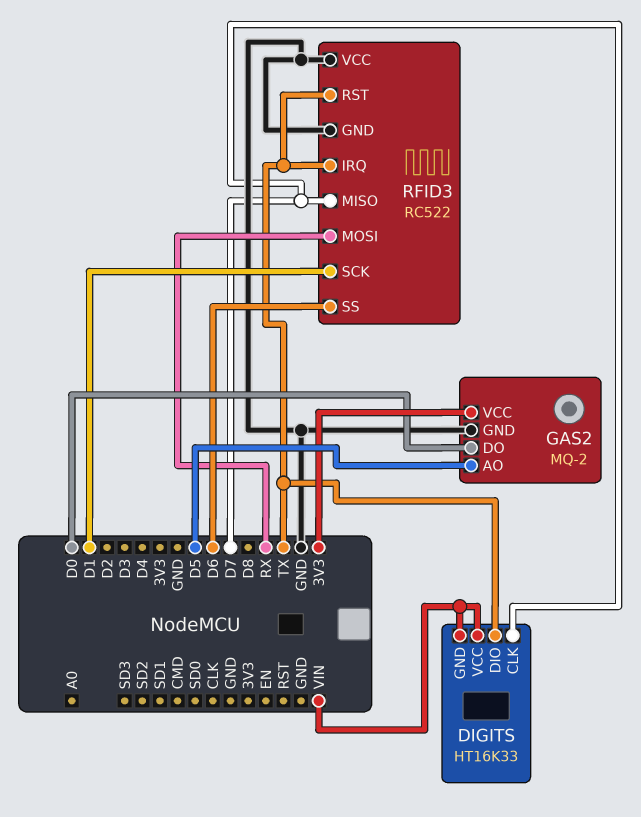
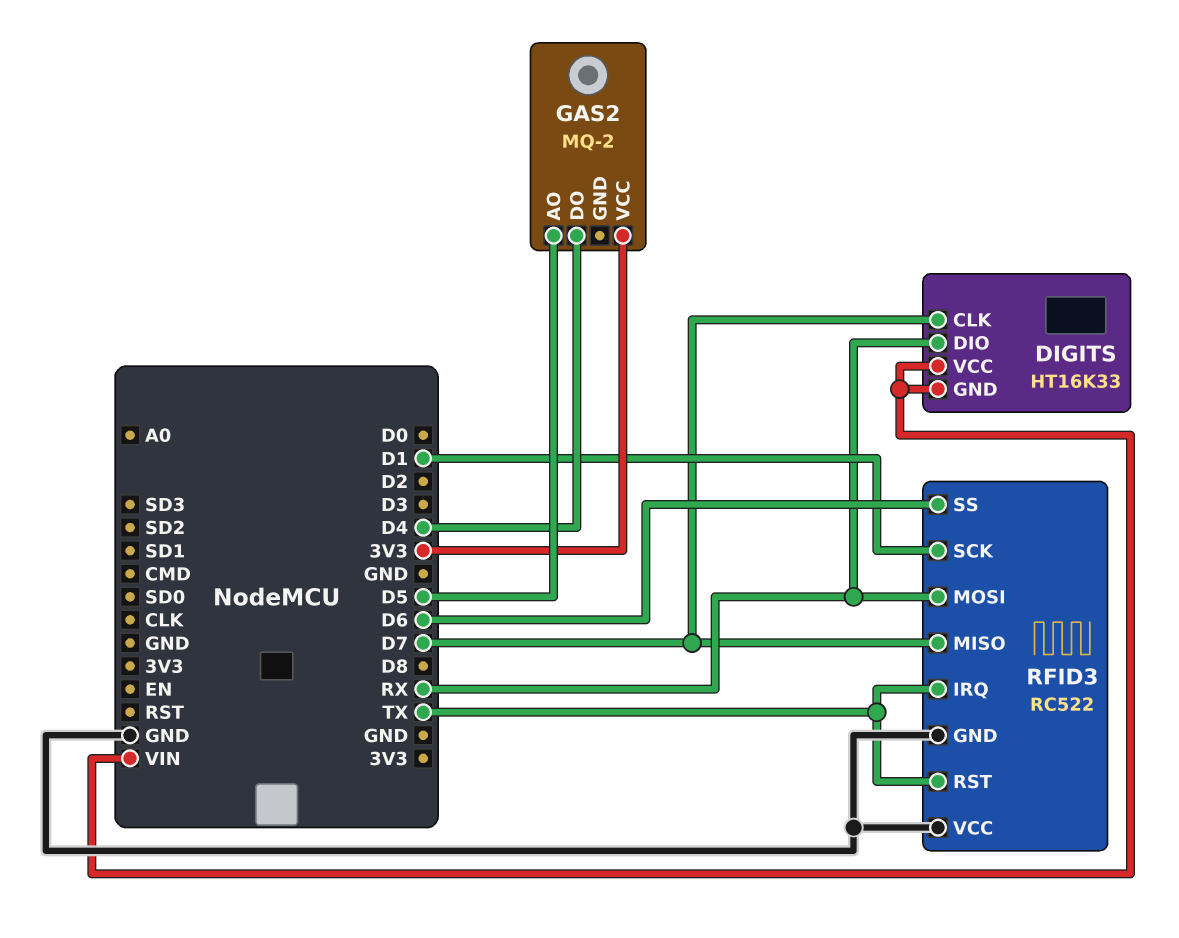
DIGITS pin DIO: TX -> RX
GAS2 pin DO: D0 -> D4
GAS2 pin GND: GND -> none

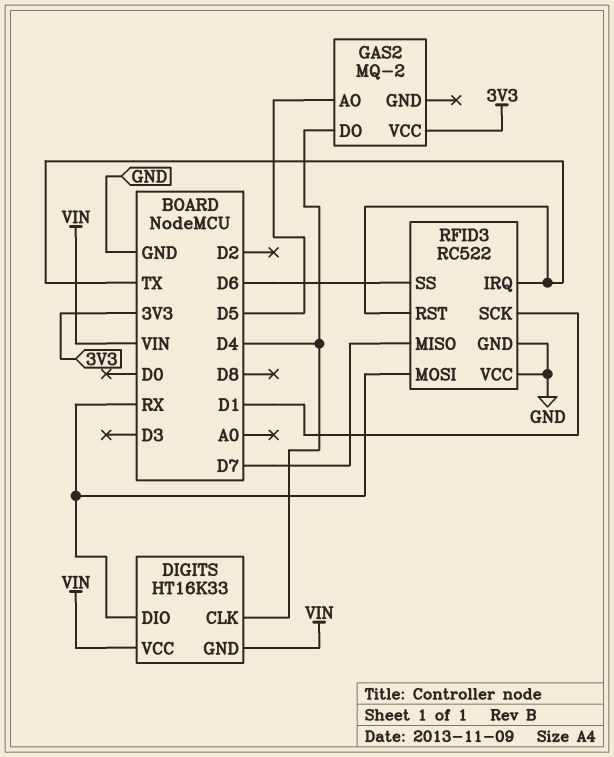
DIGITS pin CLK: D7 -> D4

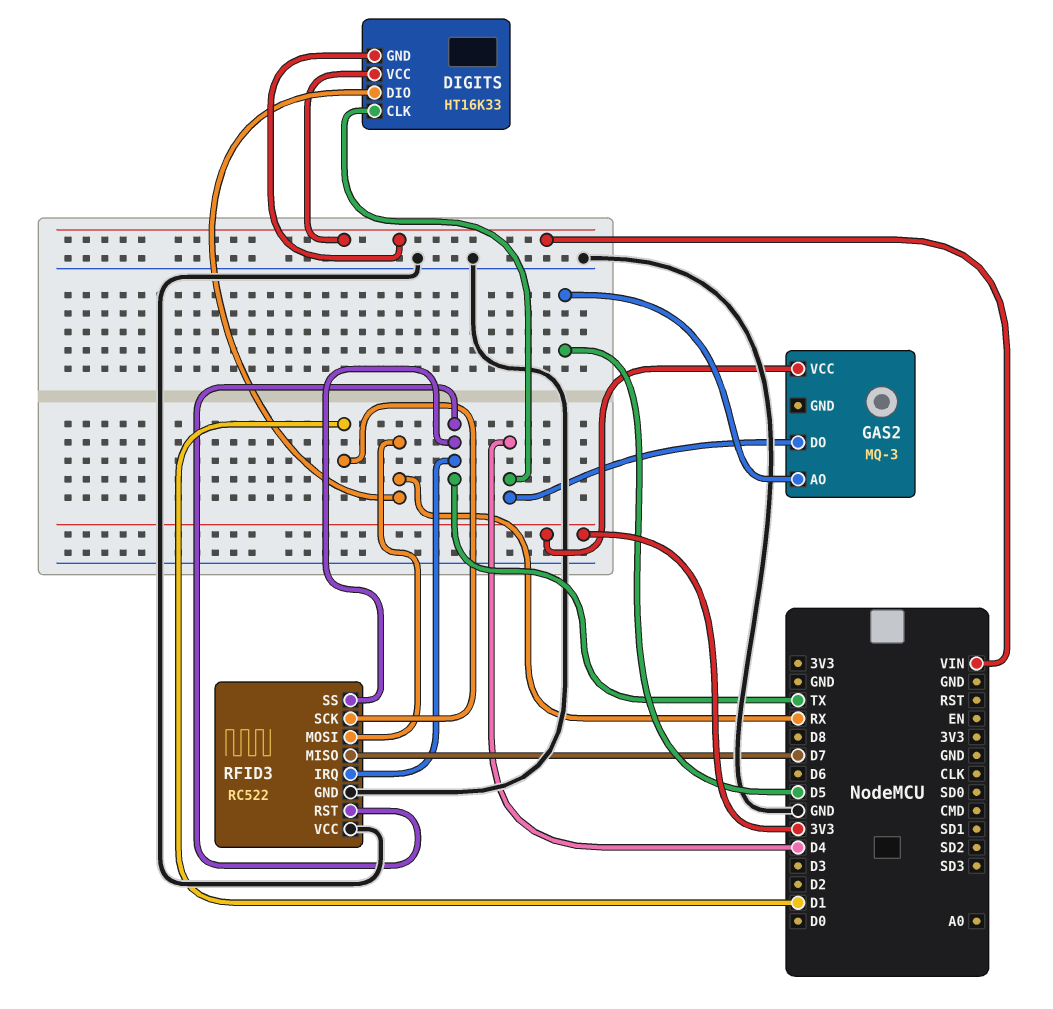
GAS2: MQ-2 -> MQ-3
RFID3 pin SS: D6 -> TX

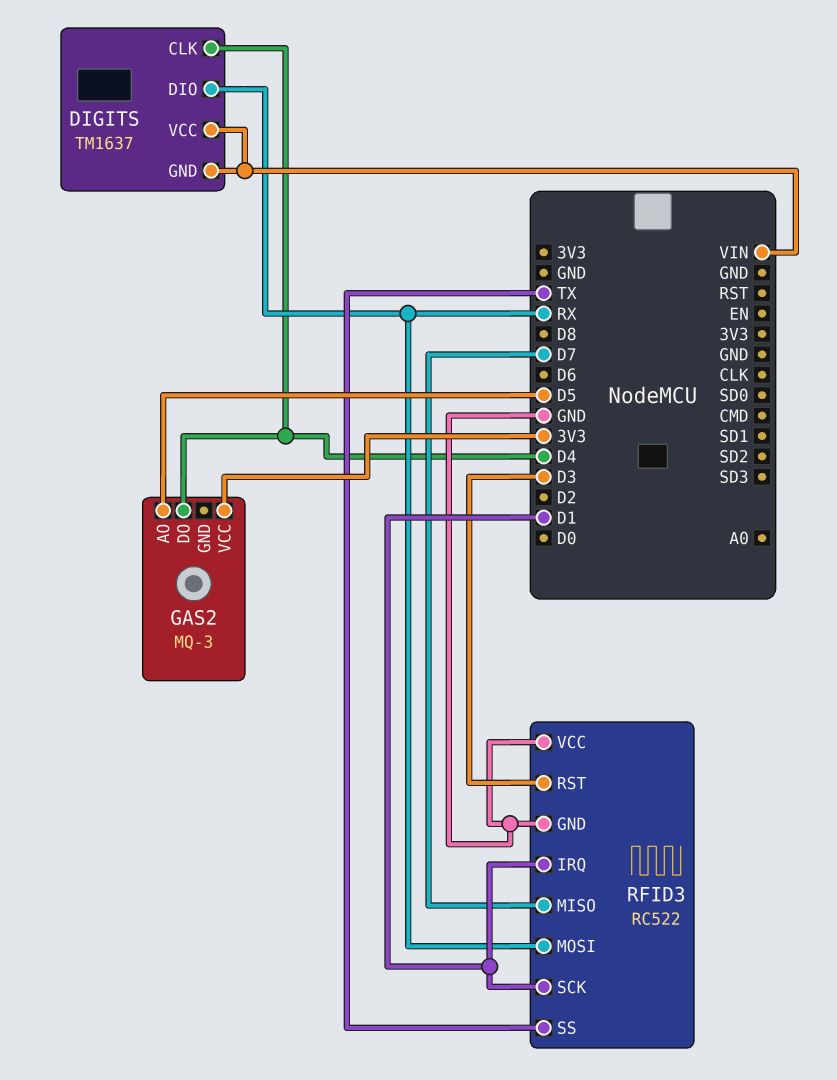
DIGITS: HT16K33 -> TM1637
RFID3 pin IRQ: TX -> D1
RFID3 pin RST: TX -> D3

